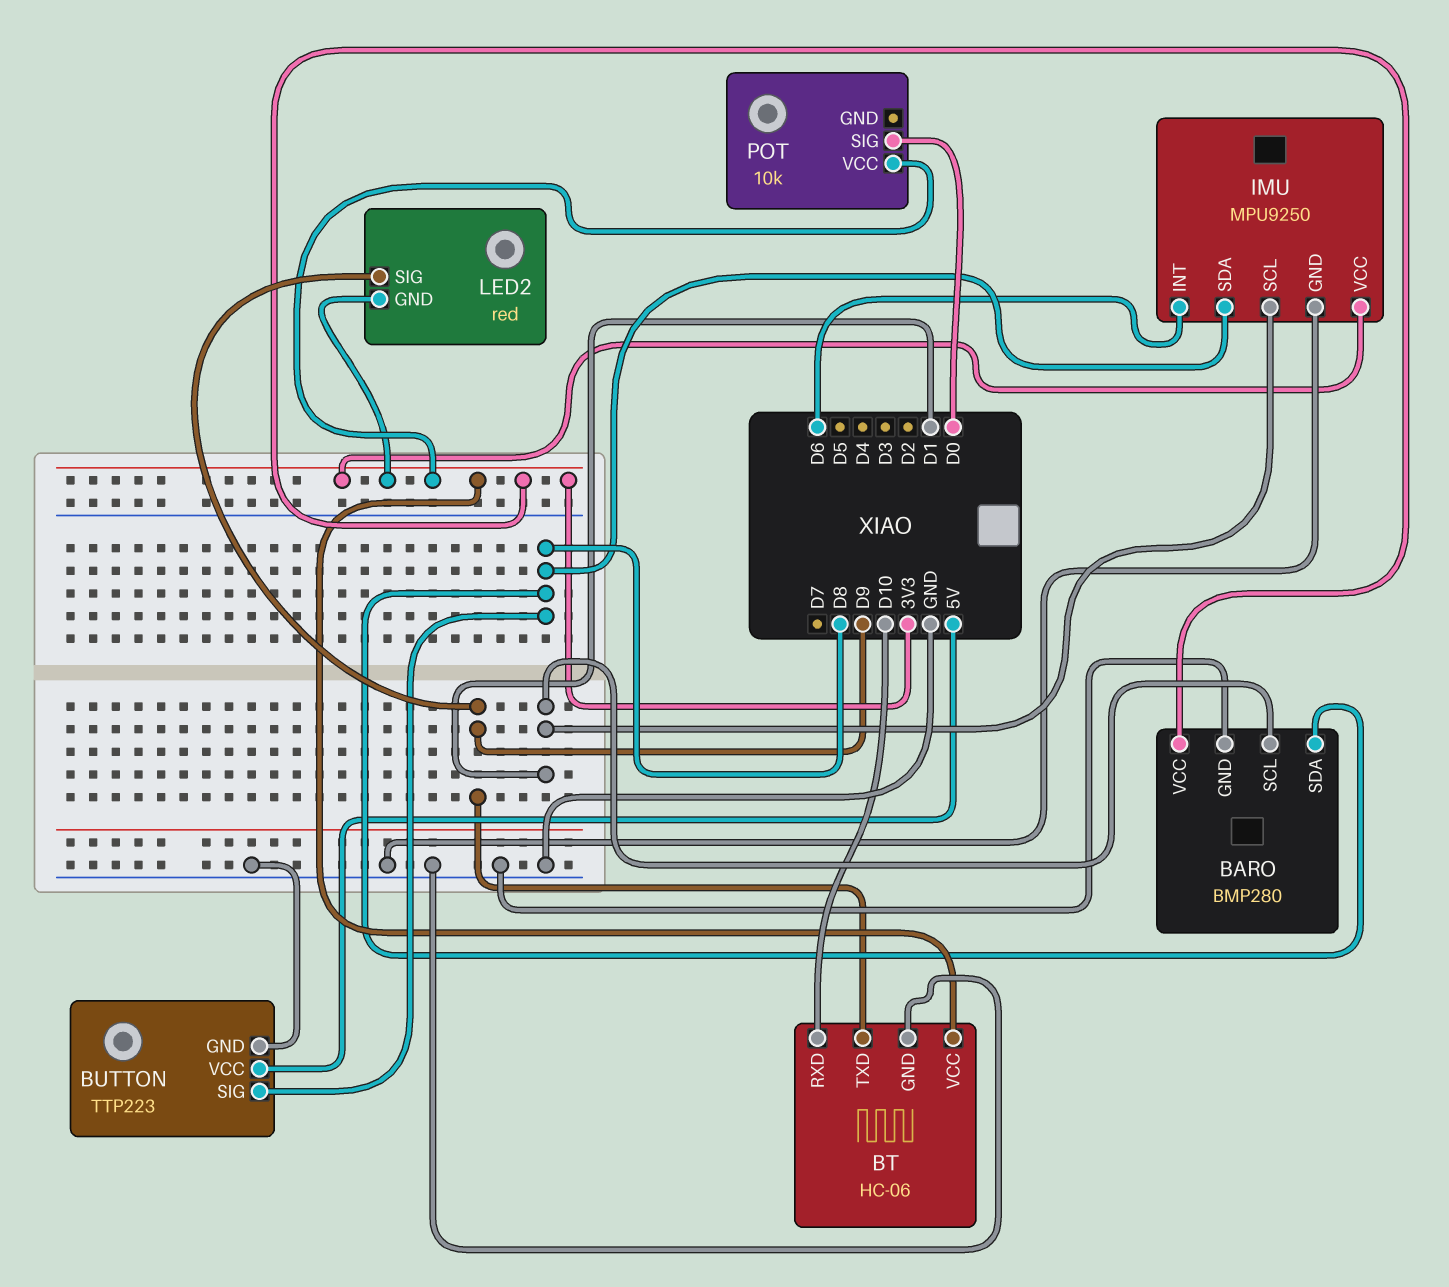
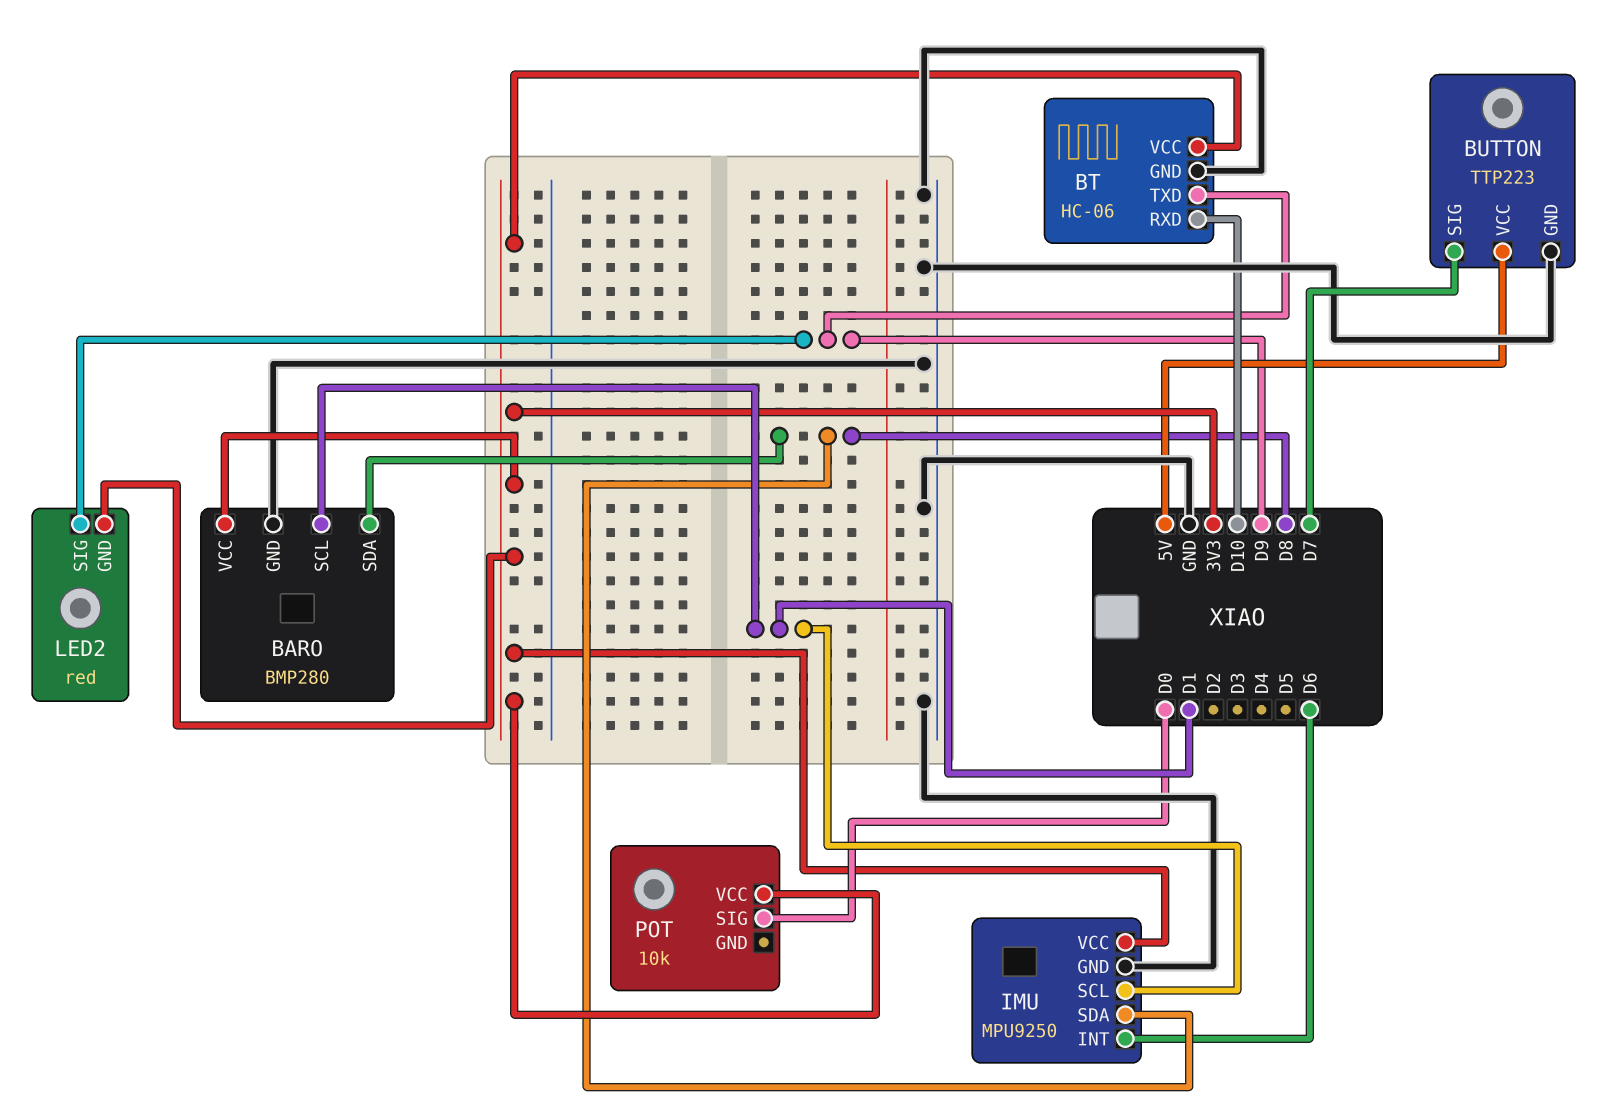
BUTTON pin SIG: D8 -> D7

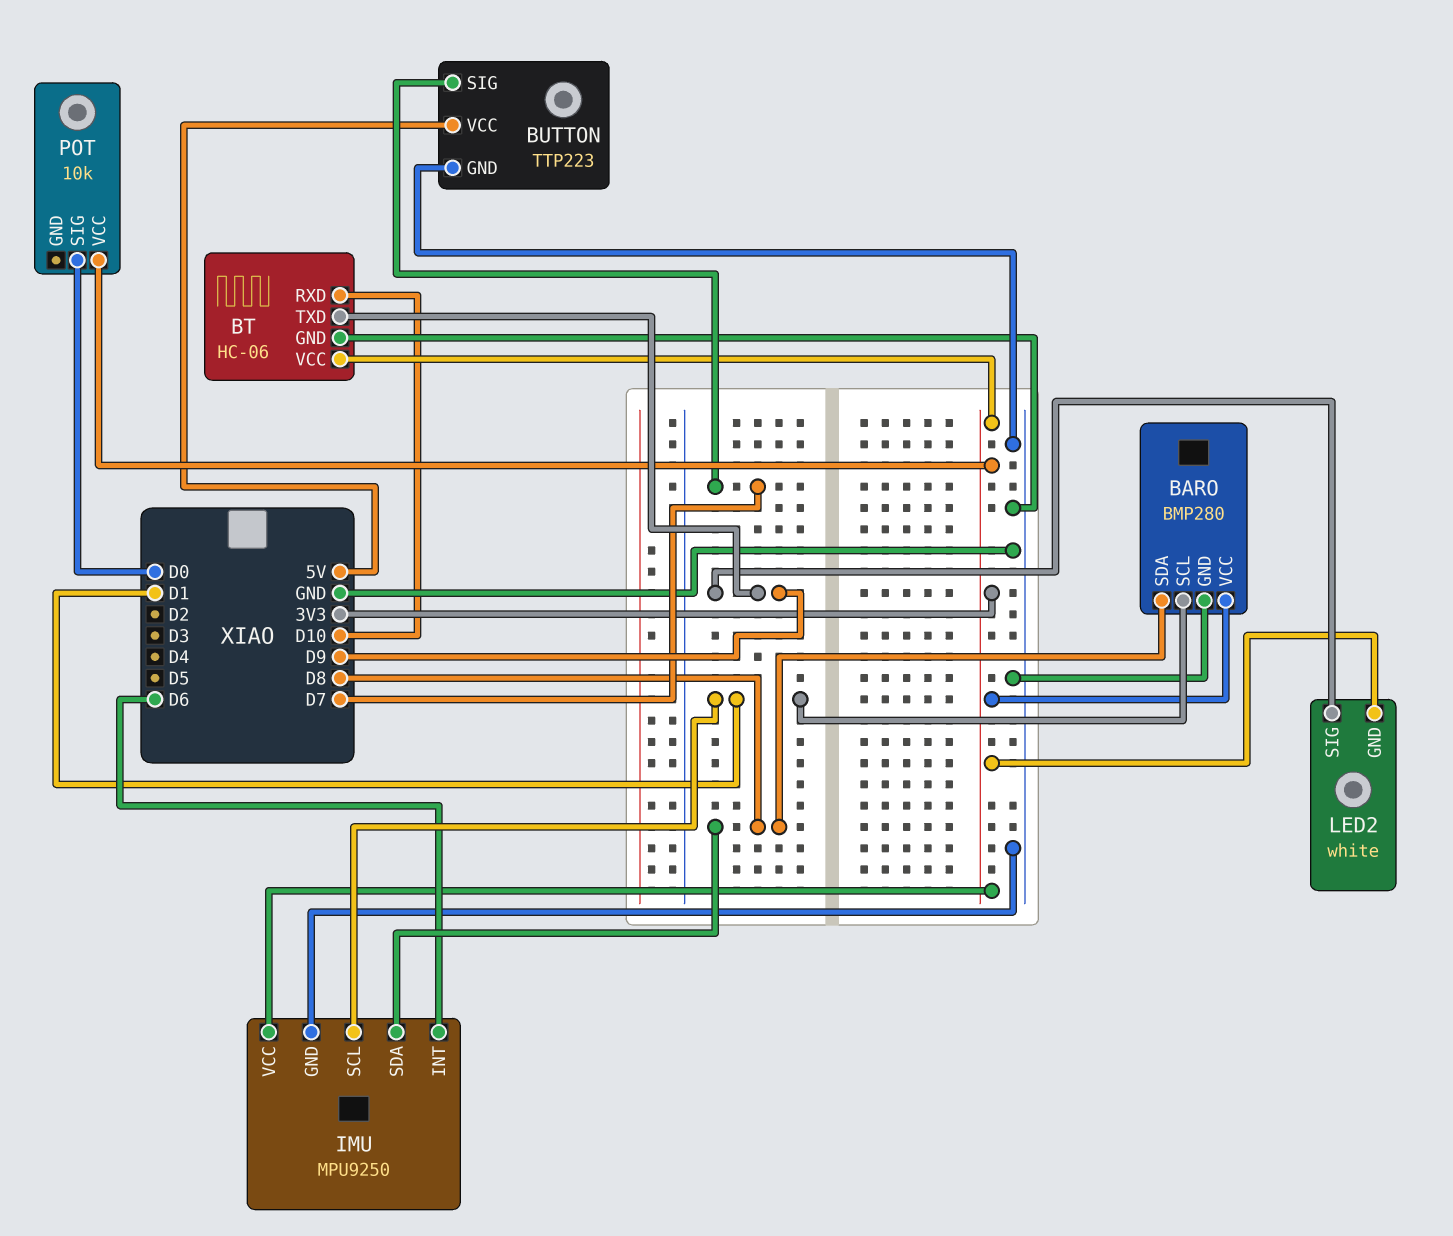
LED2: red -> white

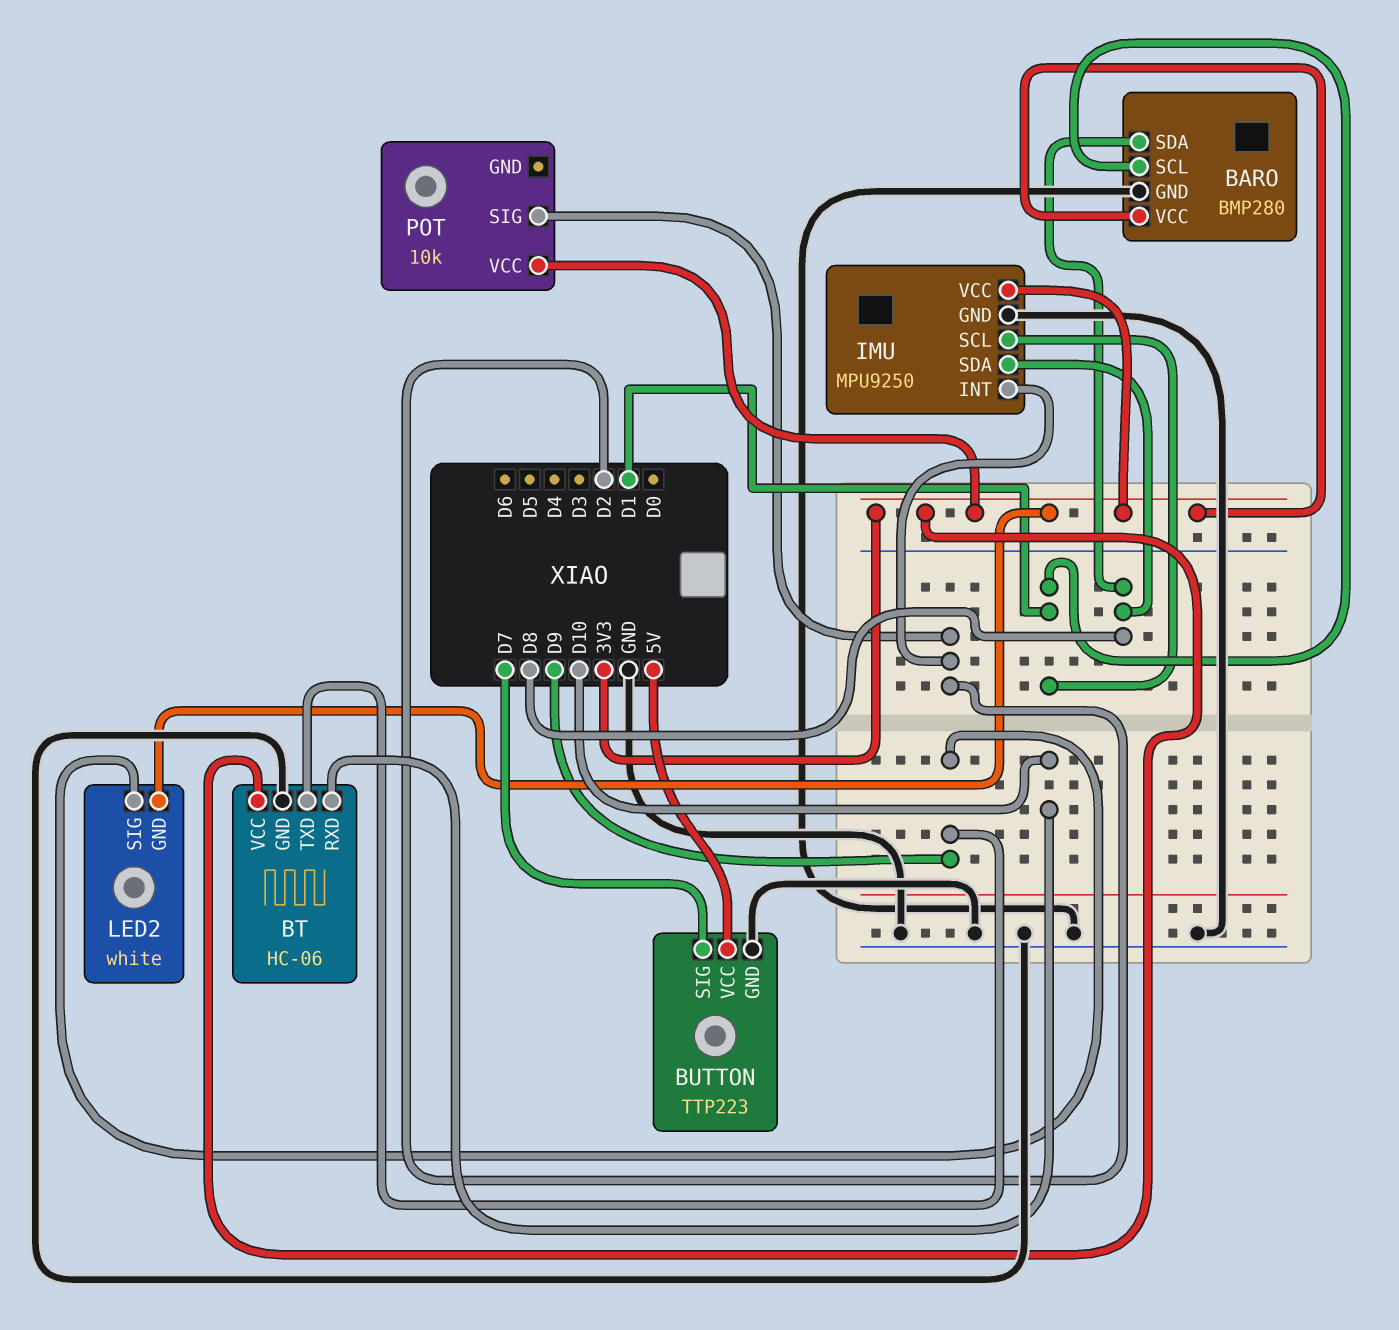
IMU pin INT: D6 -> D2
POT pin SIG: D0 -> D2

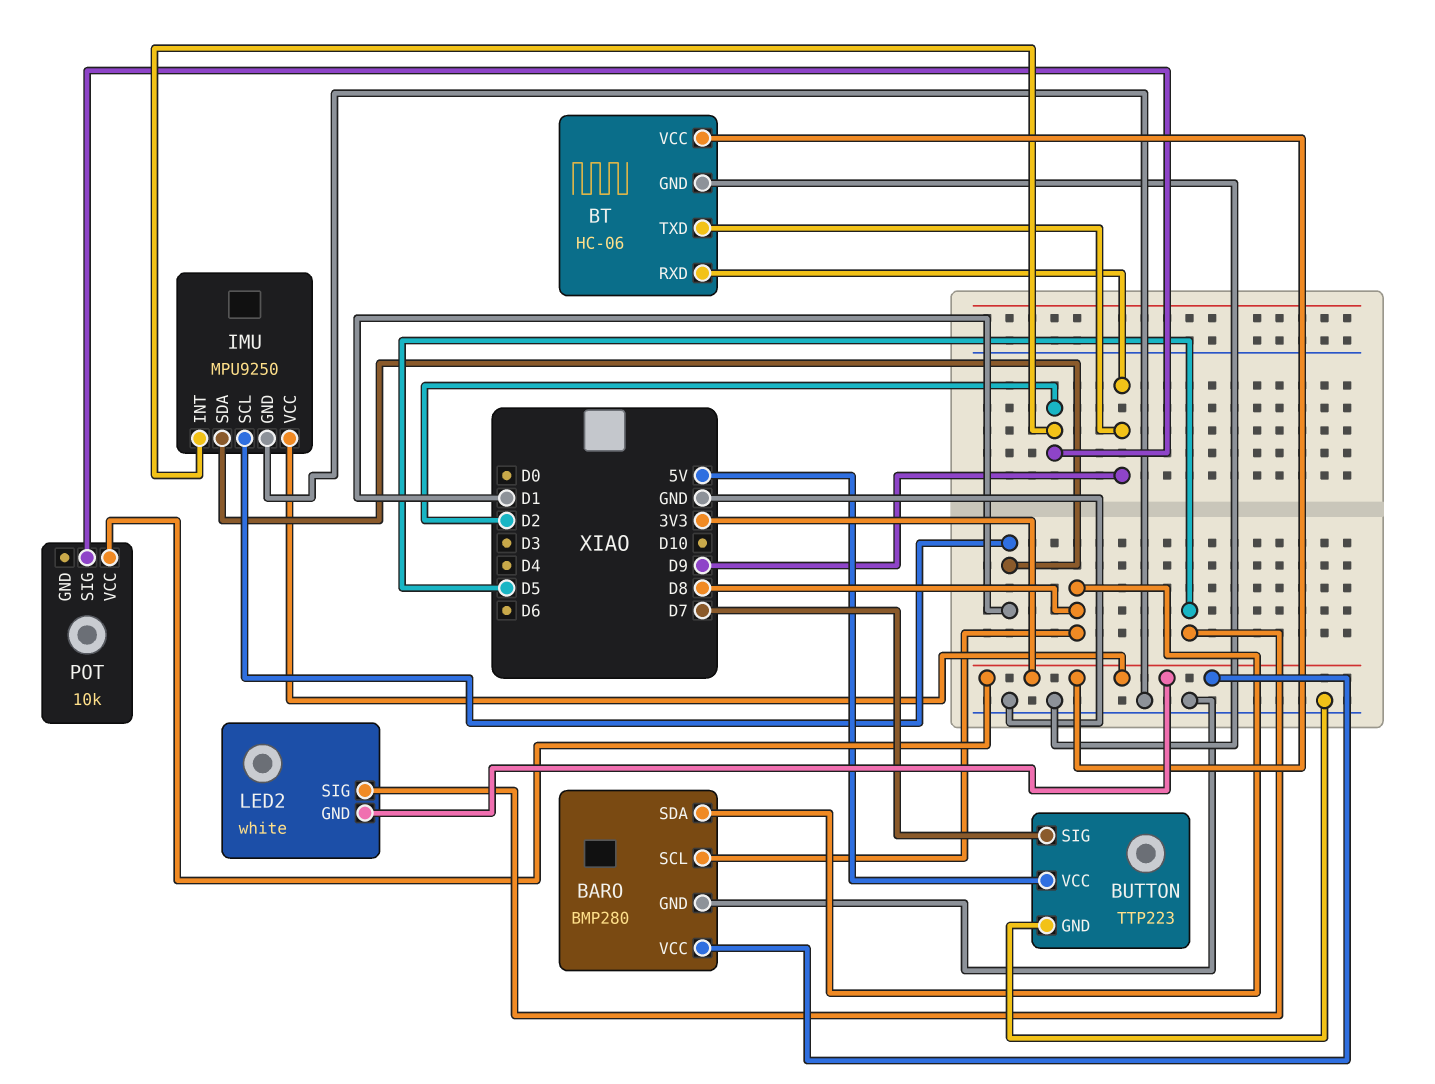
BARO pin SCL: D1 -> D8
BT pin RXD: D10 -> D9
IMU pin SDA: D8 -> D1
LED2 pin SIG: D9 -> D5

